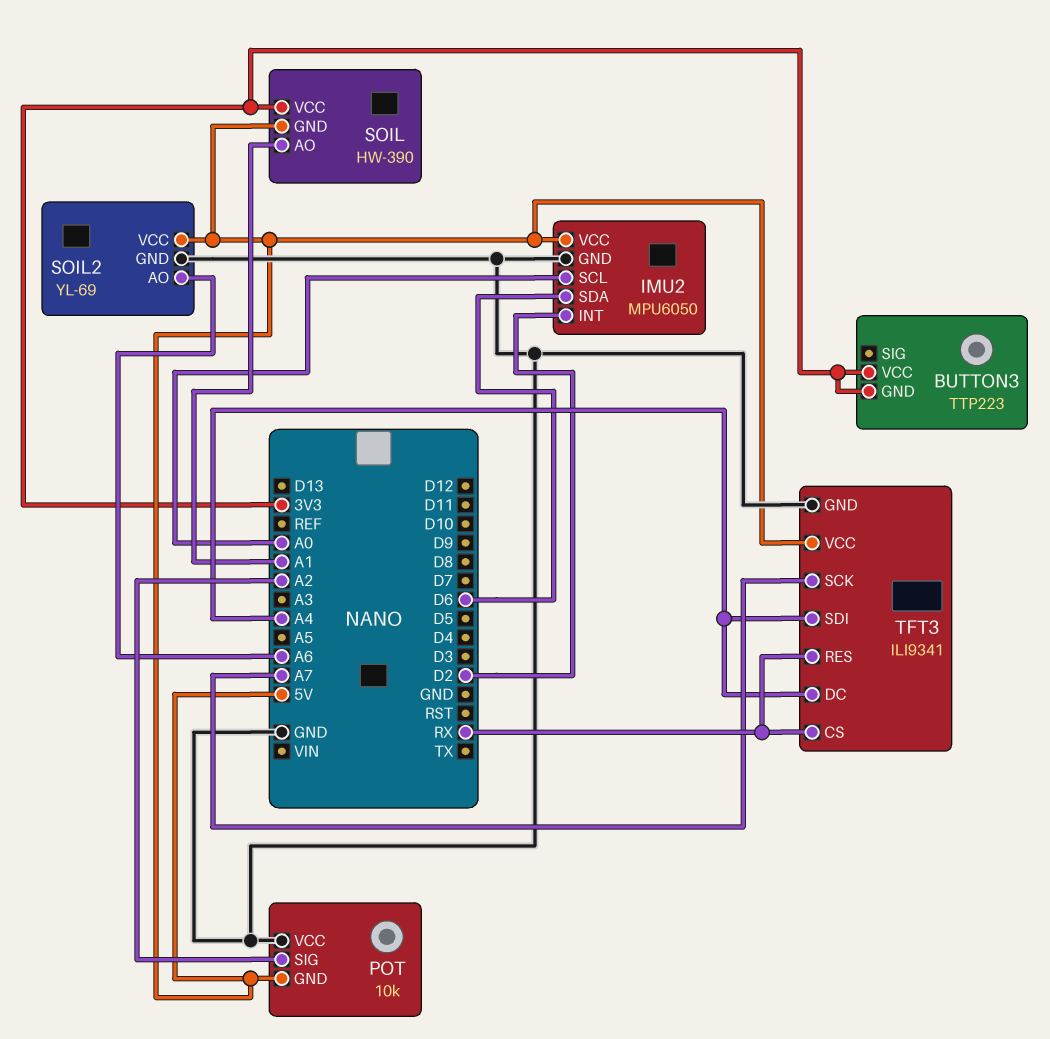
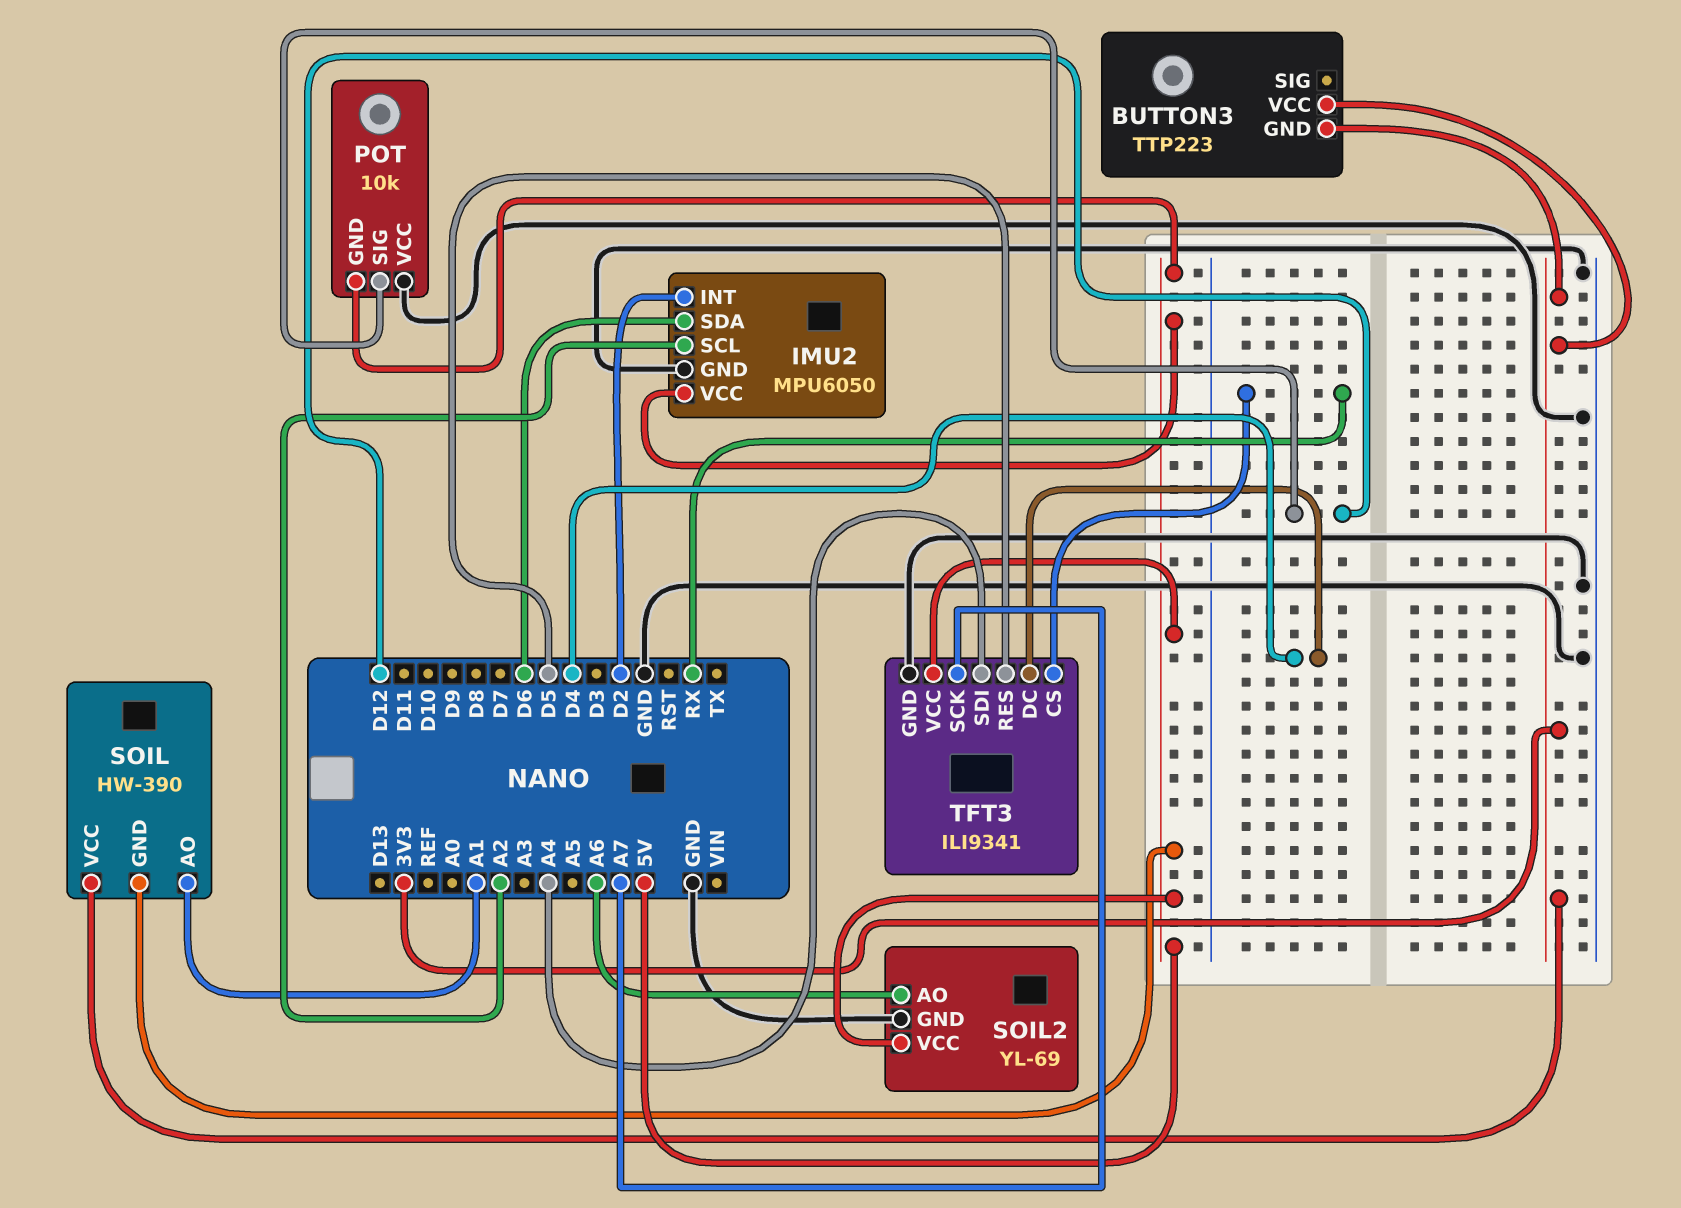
IMU2 pin SCL: A0 -> A2
POT pin SIG: A2 -> D12
TFT3 pin DC: A4 -> D4
TFT3 pin RES: RX -> D5

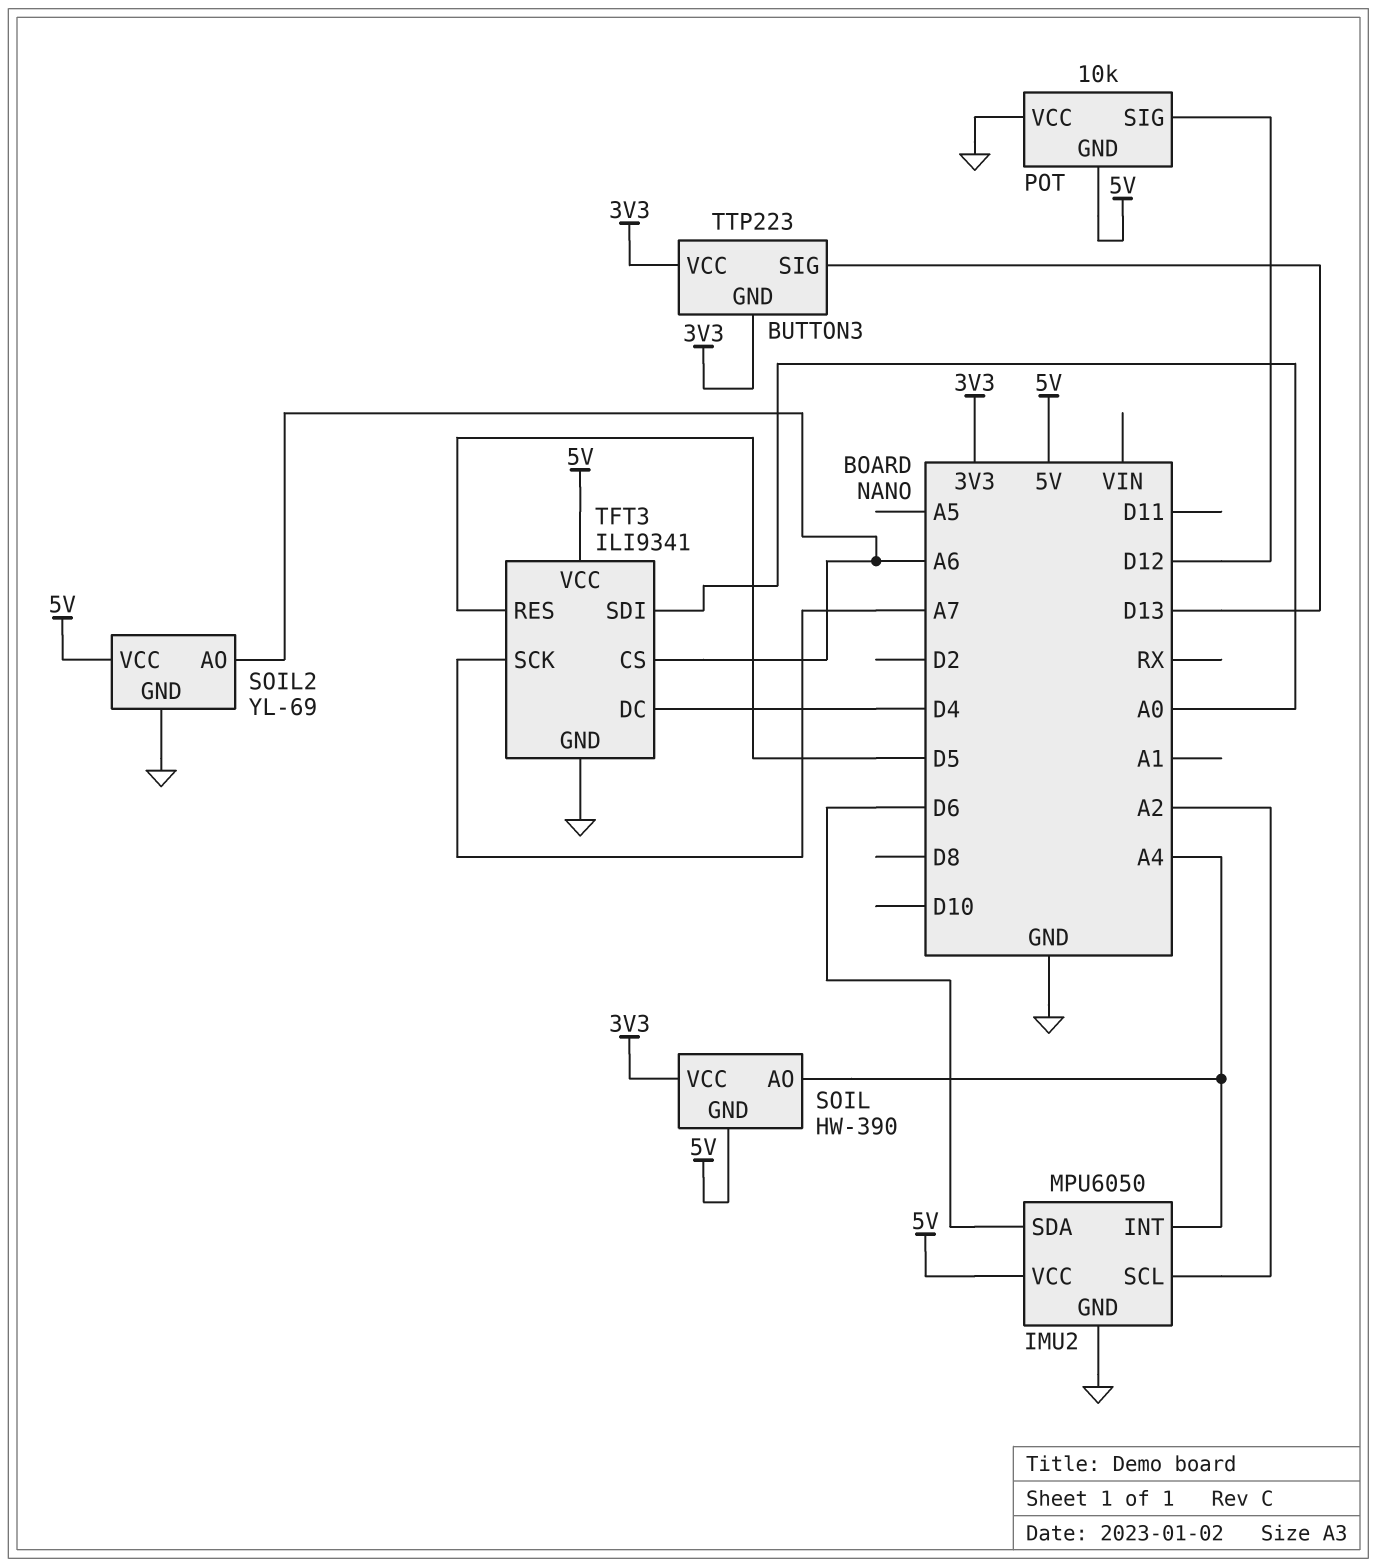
BUTTON3 pin SIG: none -> D13
IMU2 pin INT: D2 -> A4
SOIL pin AO: A1 -> A4
TFT3 pin CS: RX -> A6
TFT3 pin SDI: A4 -> A0

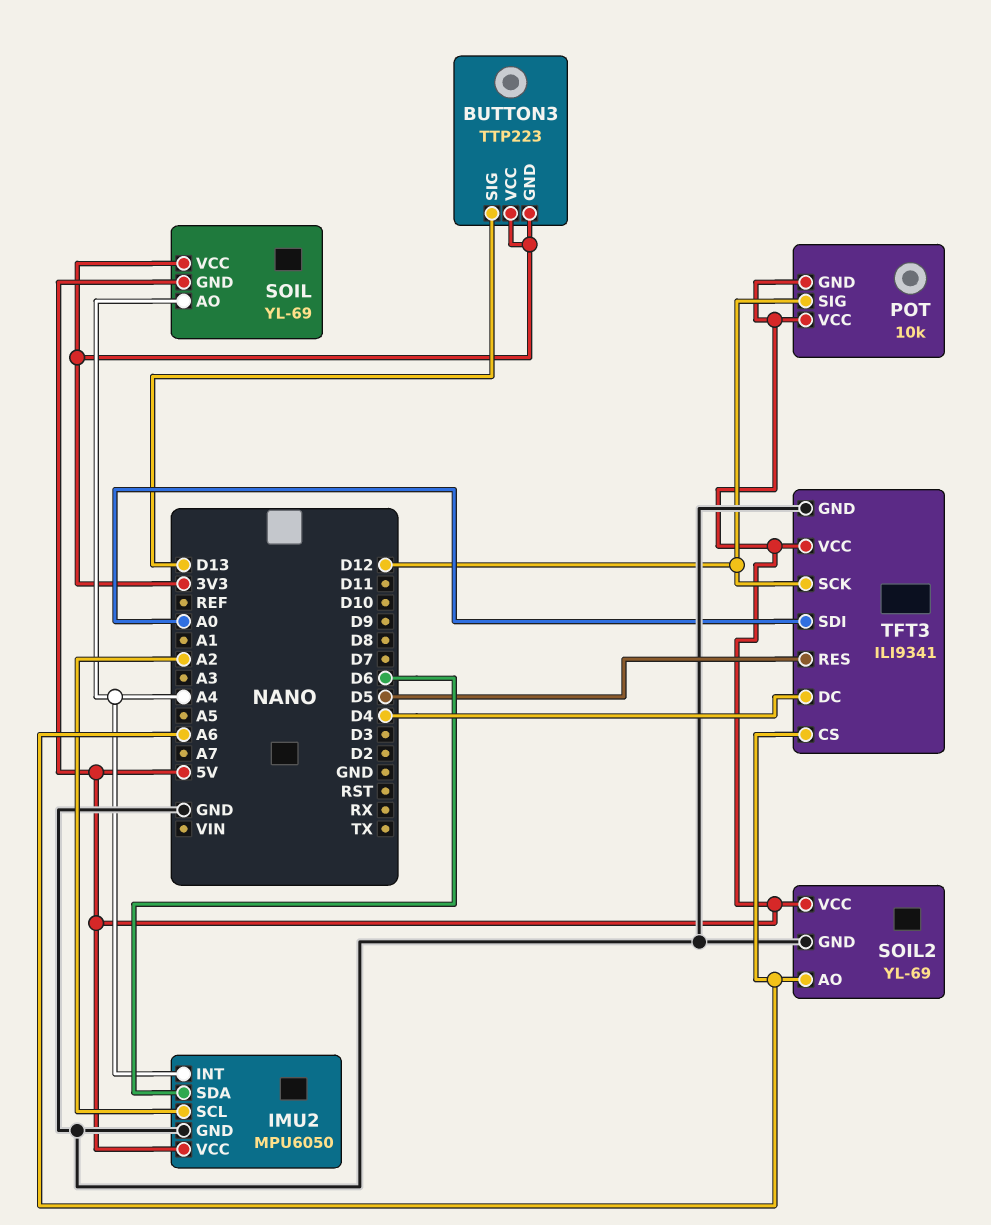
POT pin VCC: GND -> 5V
SOIL: HW-390 -> YL-69
TFT3 pin SCK: A7 -> D12

